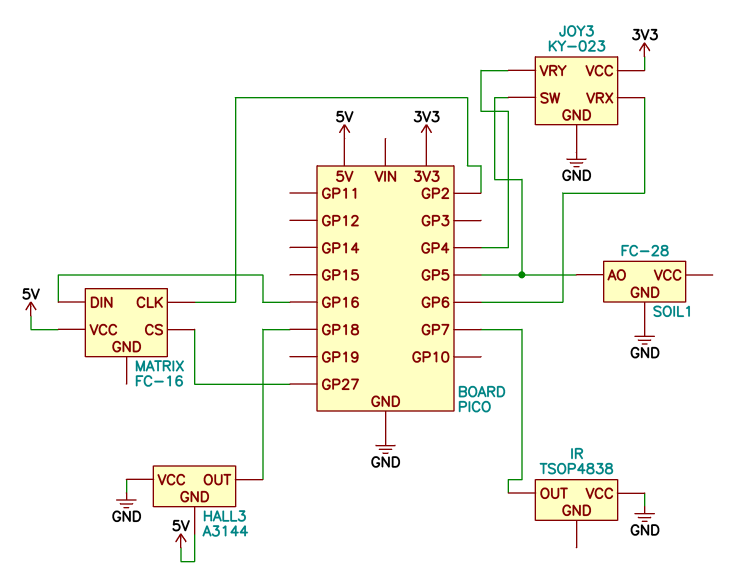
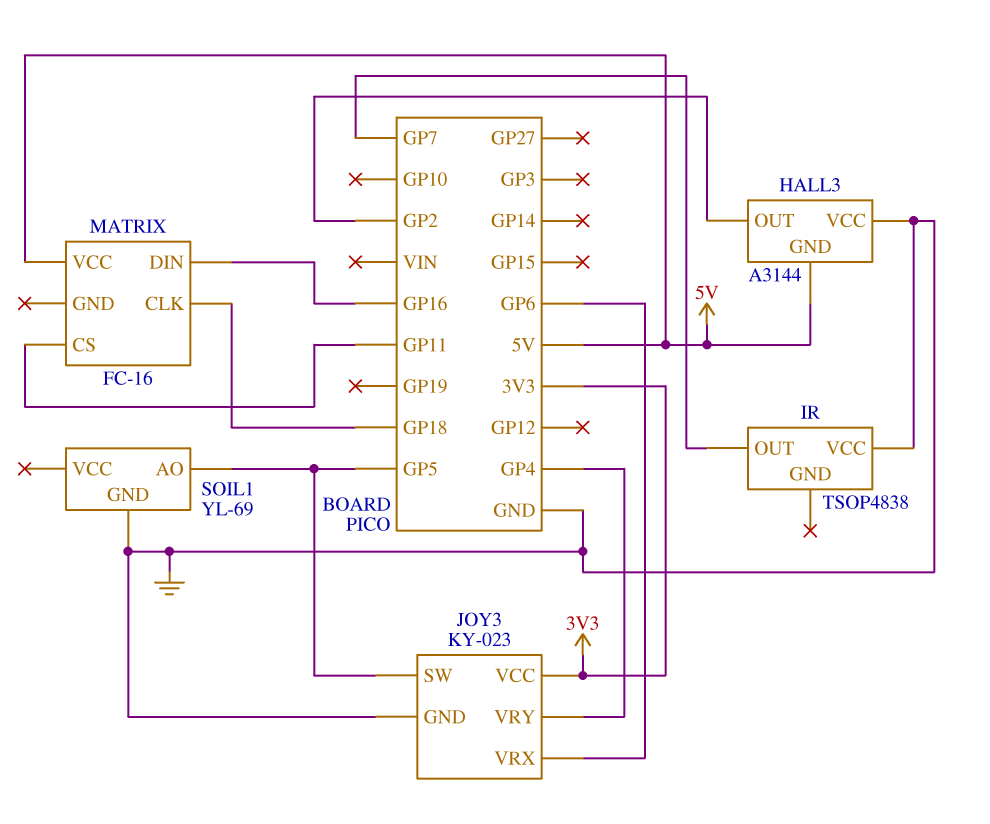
HALL3 pin OUT: GP18 -> GP2
MATRIX pin CLK: GP2 -> GP18
MATRIX pin CS: GP27 -> GP11
SOIL1: FC-28 -> YL-69

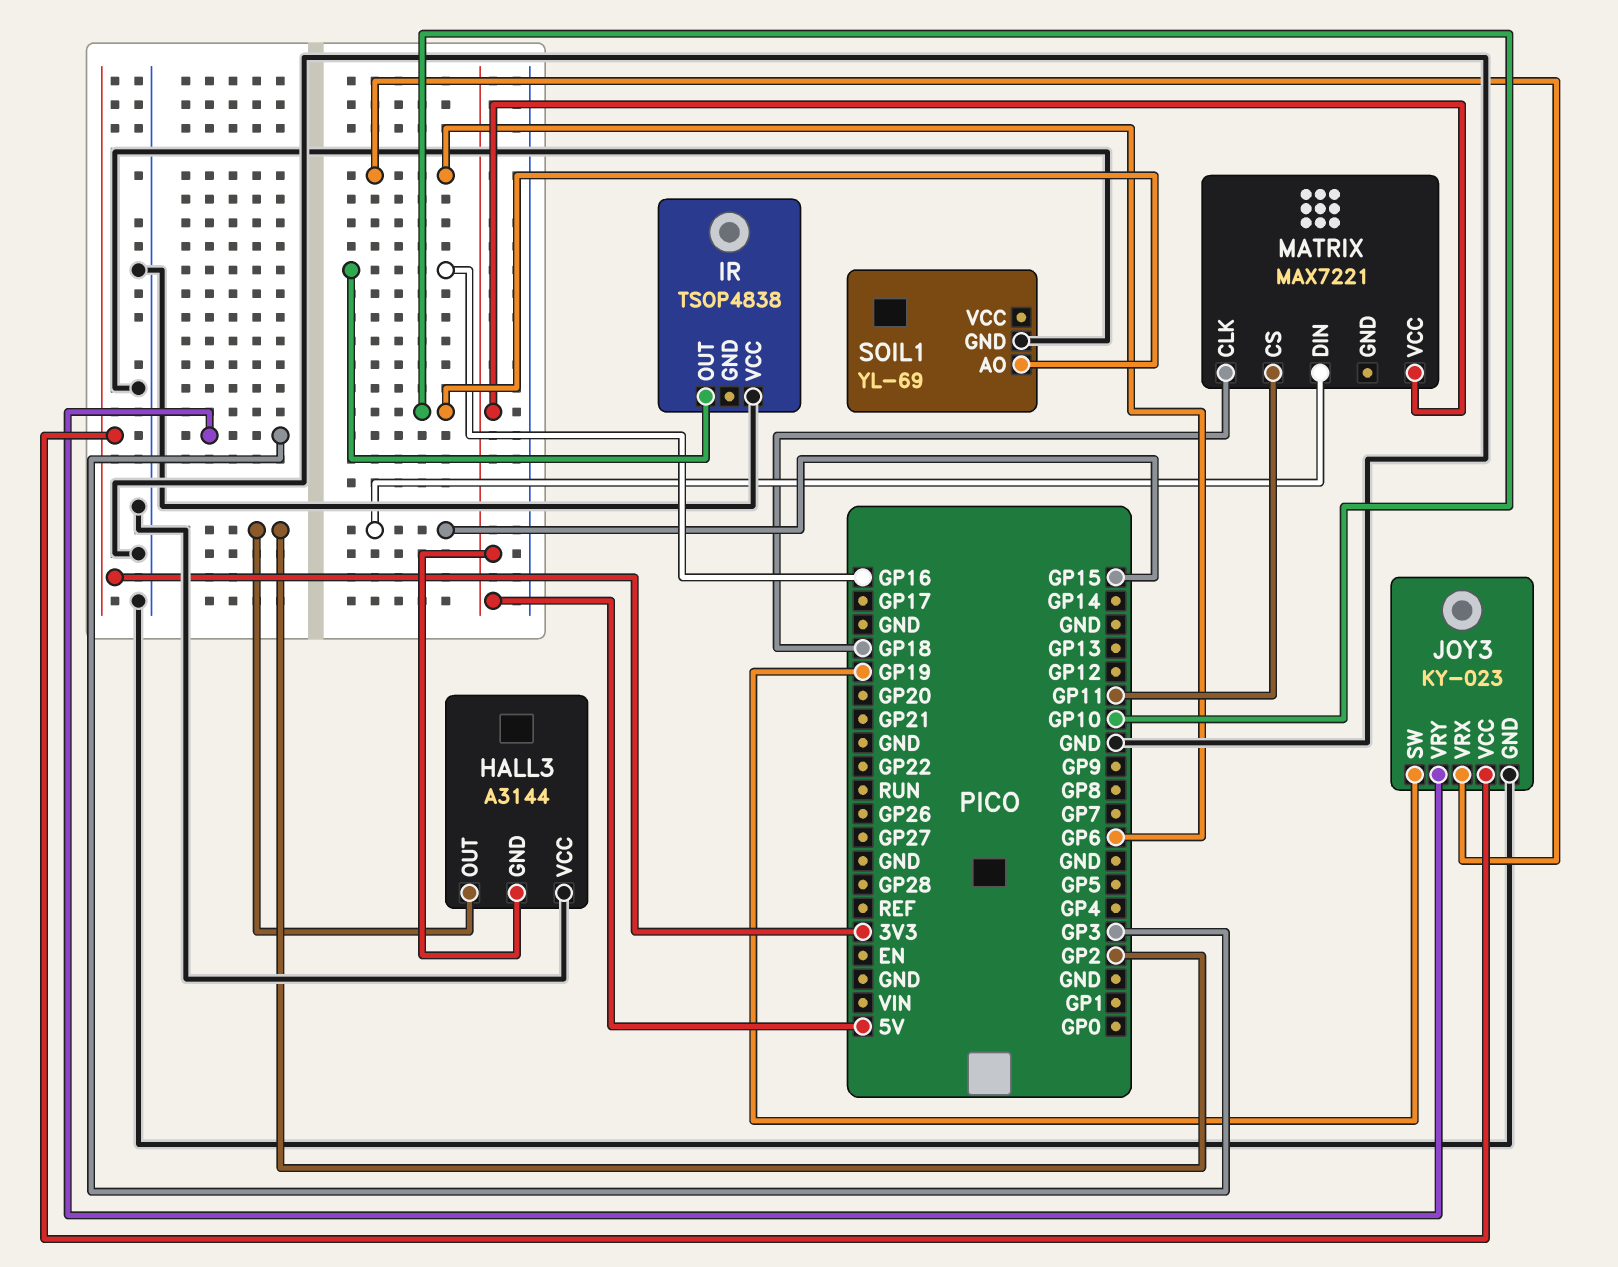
IR pin OUT: GP7 -> GP16
JOY3 pin SW: GP5 -> GP19
JOY3 pin VRY: GP4 -> GP3
MATRIX: FC-16 -> MAX7221
MATRIX pin DIN: GP16 -> GP15
SOIL1 pin AO: GP5 -> GP10

